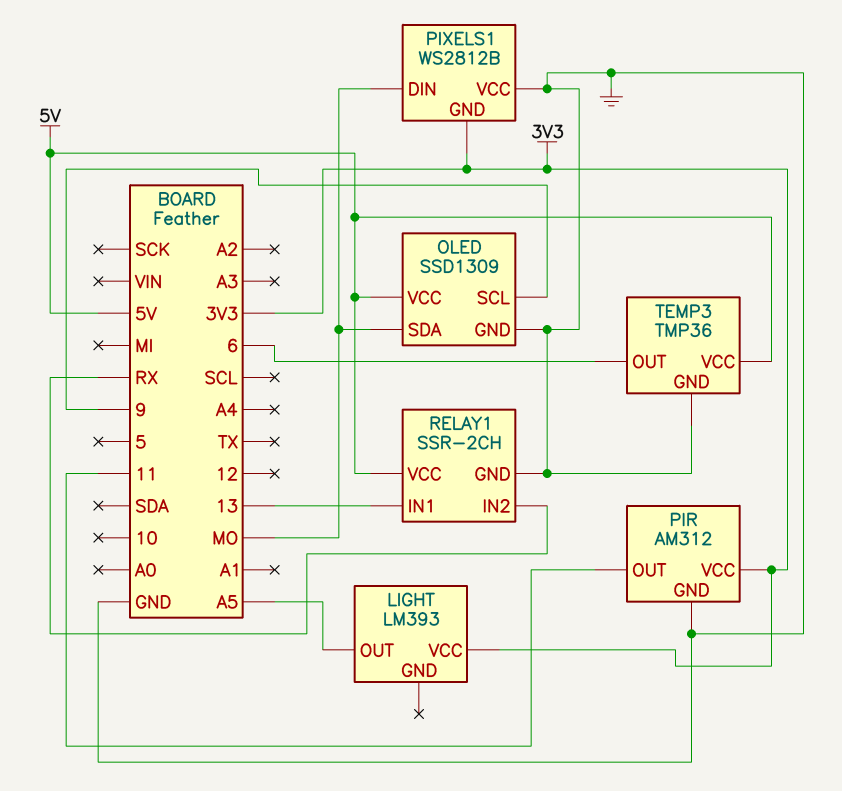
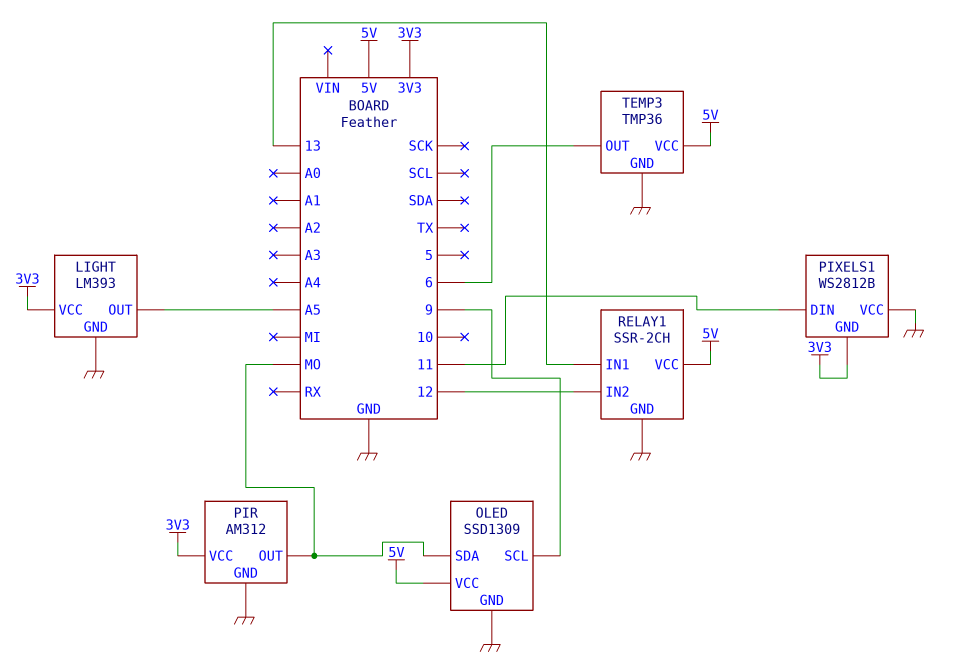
LIGHT pin GND: none -> GND
PIR pin OUT: 11 -> MO
PIXELS1 pin DIN: MO -> 11
RELAY1 pin IN2: RX -> 12

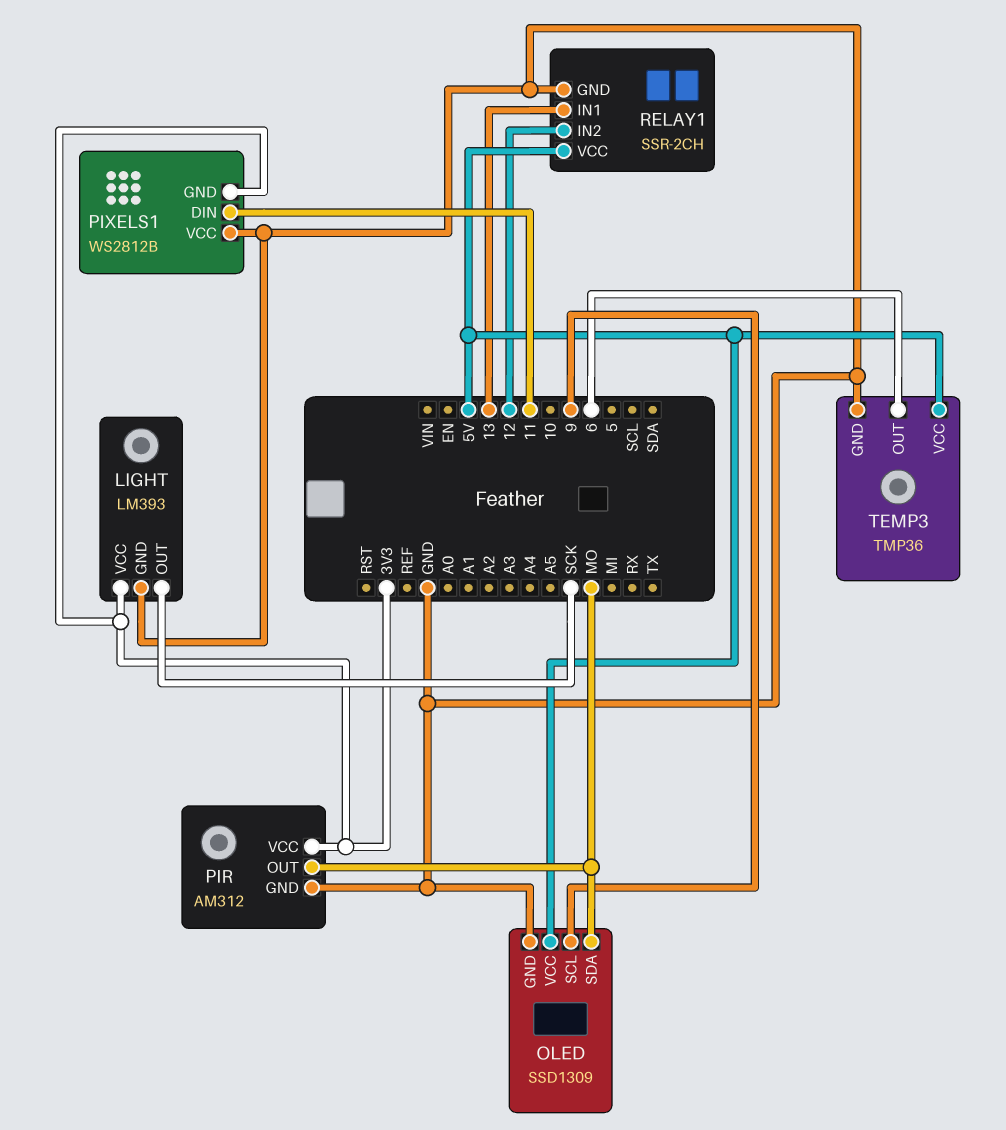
LIGHT pin OUT: A5 -> SCK

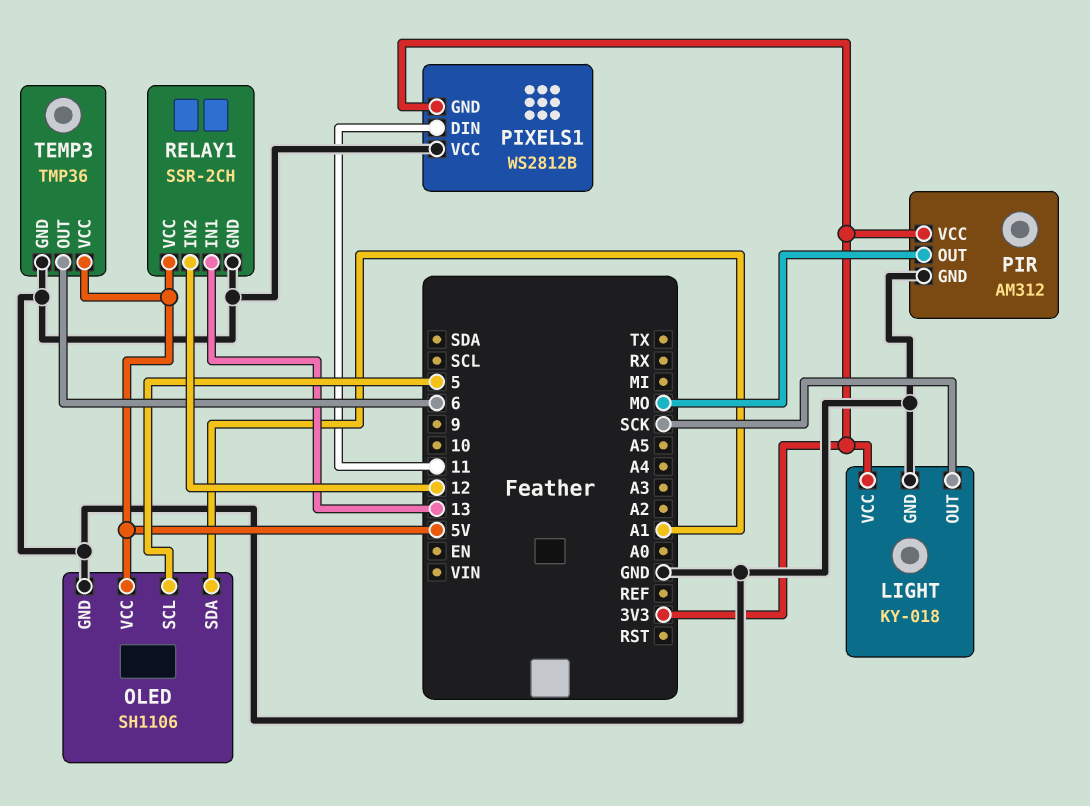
LIGHT: LM393 -> KY-018
OLED: SSD1309 -> SH1106
OLED pin SCL: 9 -> 5
OLED pin SDA: MO -> A1

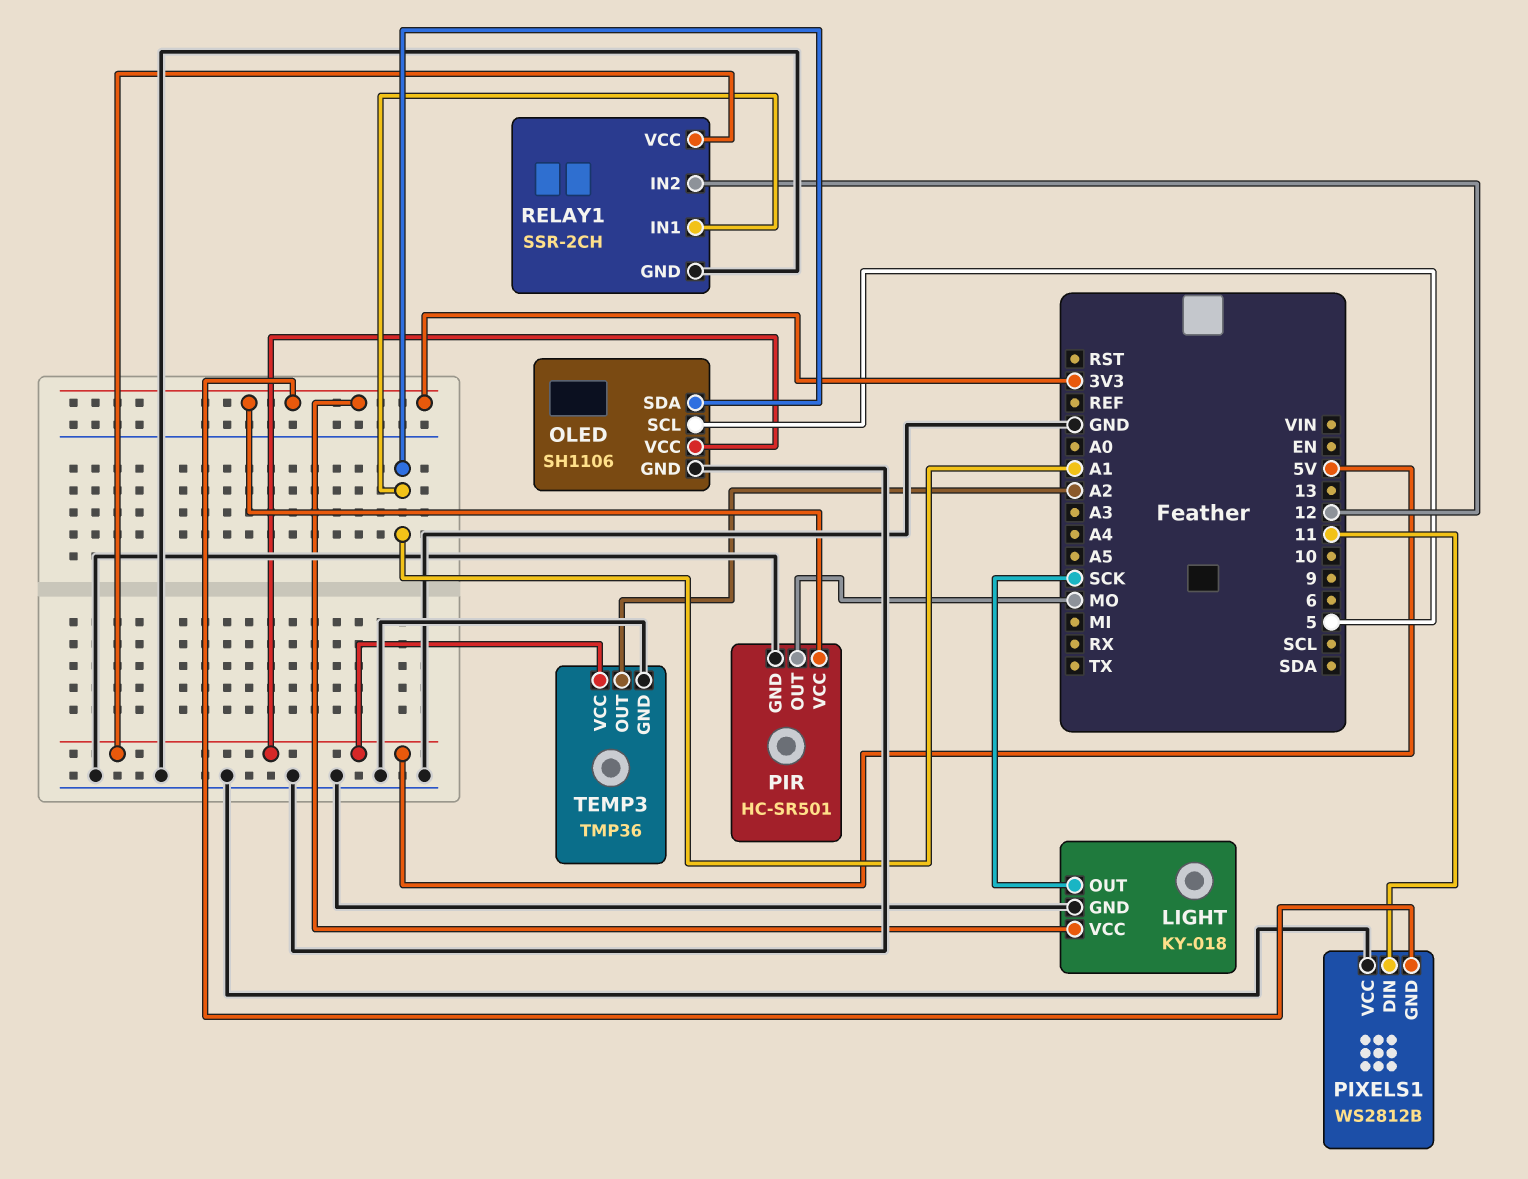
PIR: AM312 -> HC-SR501
RELAY1 pin IN1: 13 -> A1
TEMP3 pin OUT: 6 -> A2

